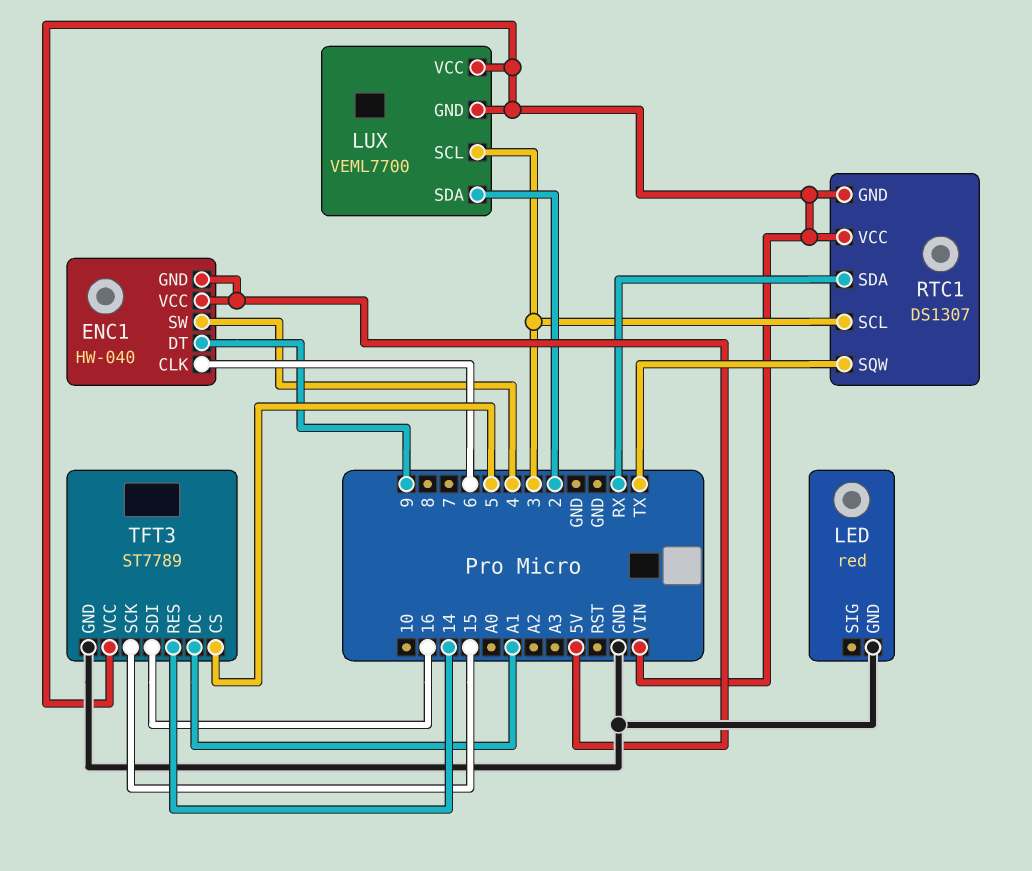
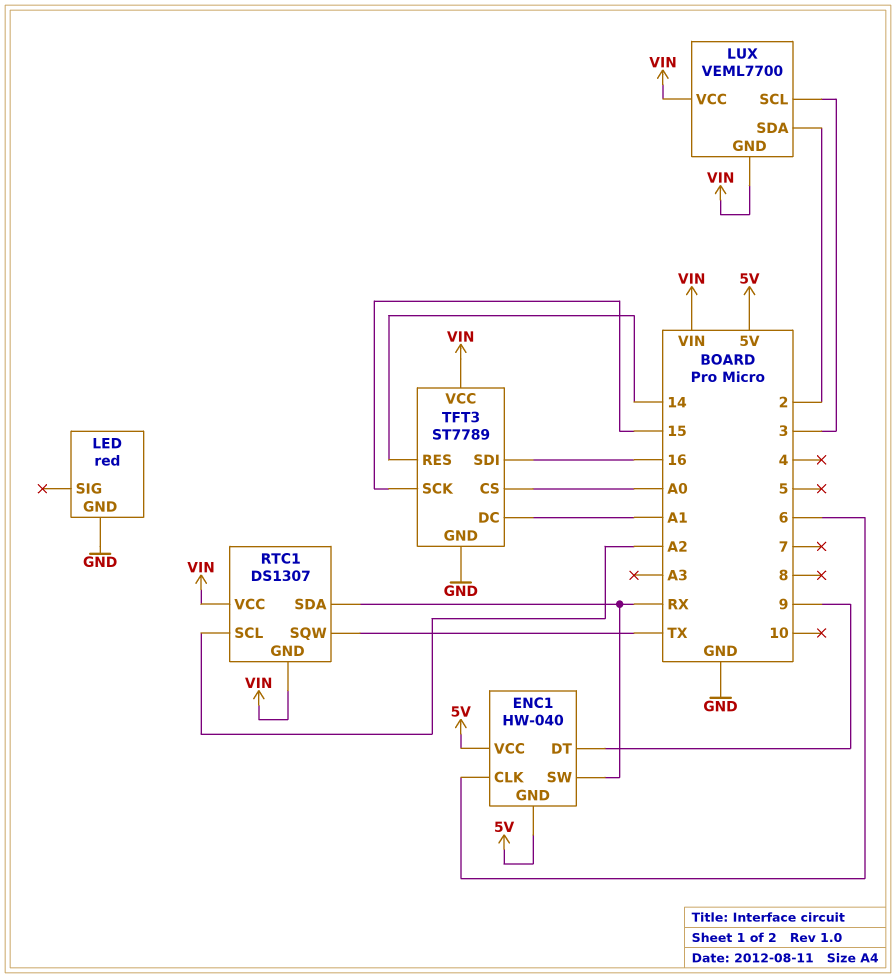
ENC1 pin SW: 4 -> RX
RTC1 pin SCL: 3 -> A2
TFT3 pin CS: 5 -> A0

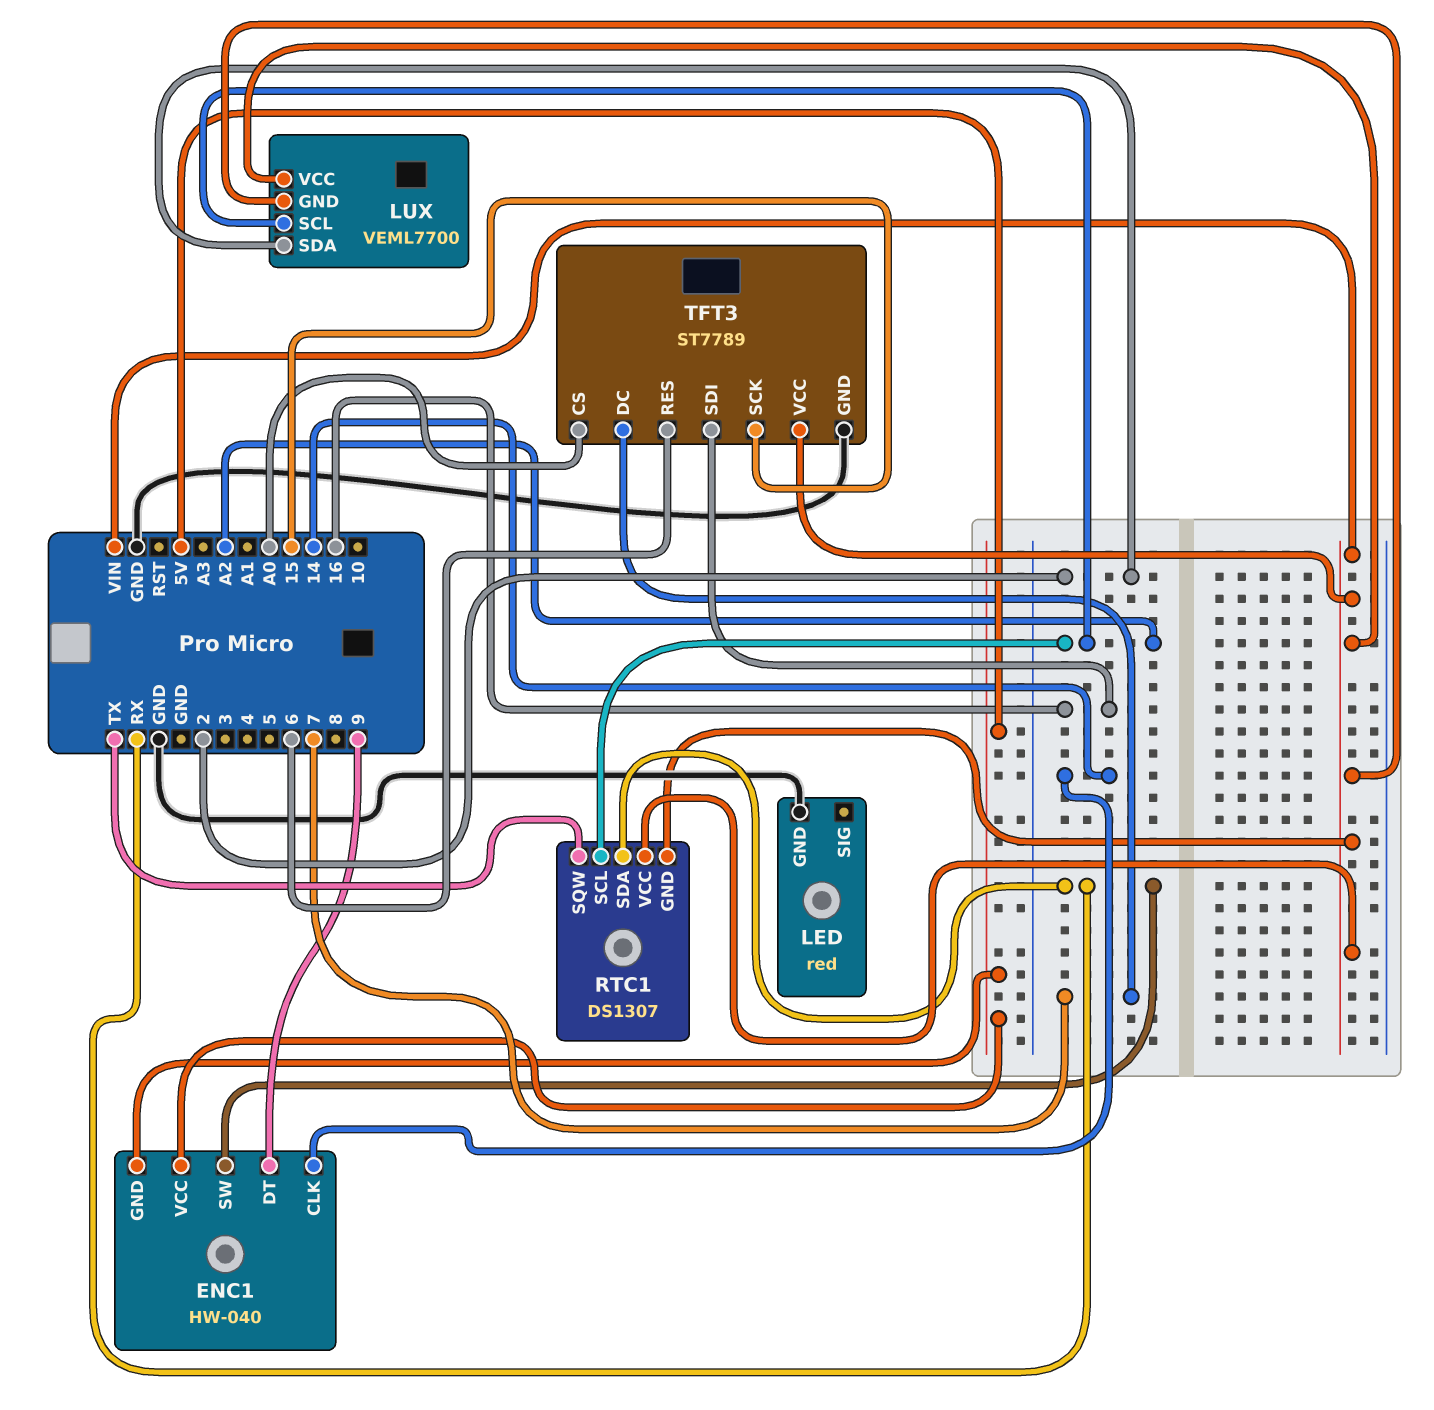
ENC1 pin CLK: 6 -> 14
LUX pin SCL: 3 -> A2
TFT3 pin DC: A1 -> 7
TFT3 pin RES: 14 -> 6

